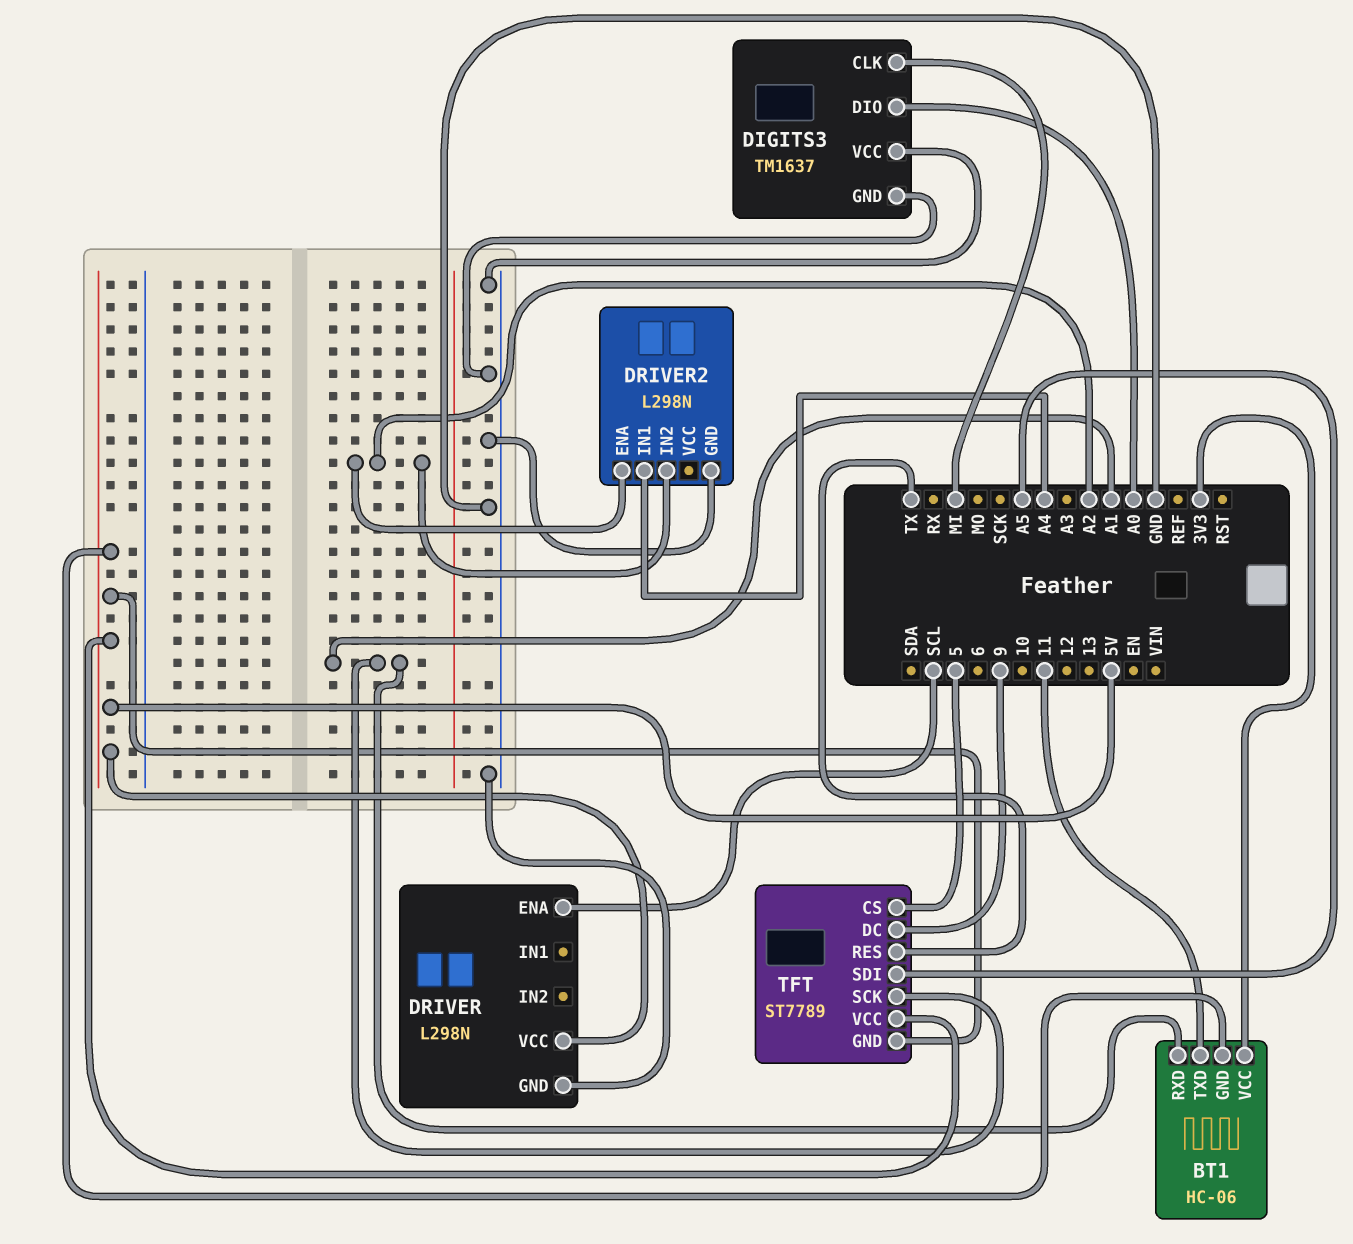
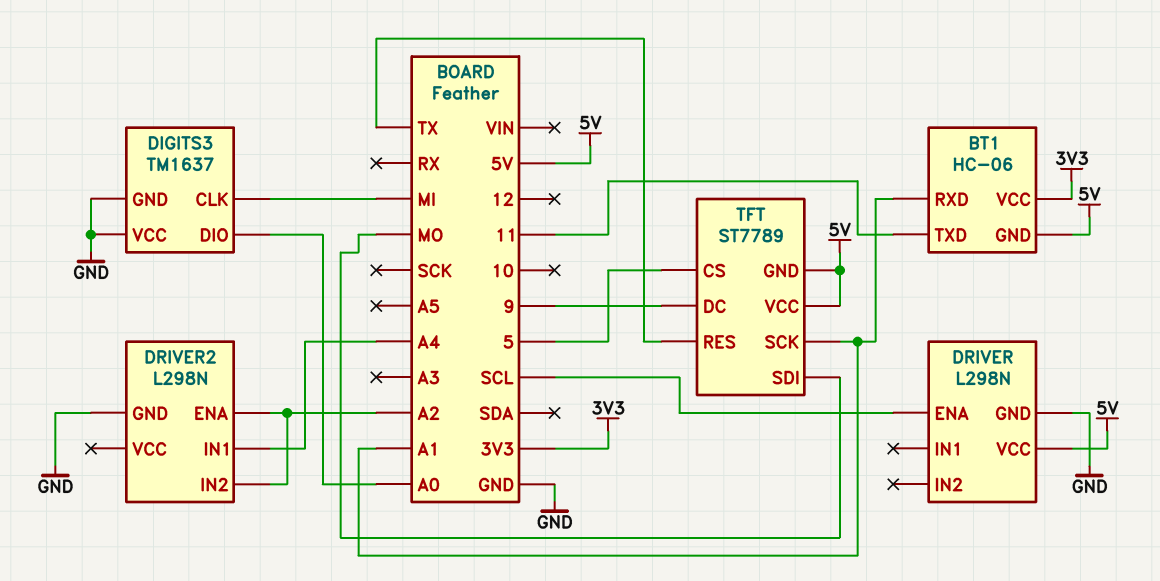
TFT pin SDI: A5 -> MO

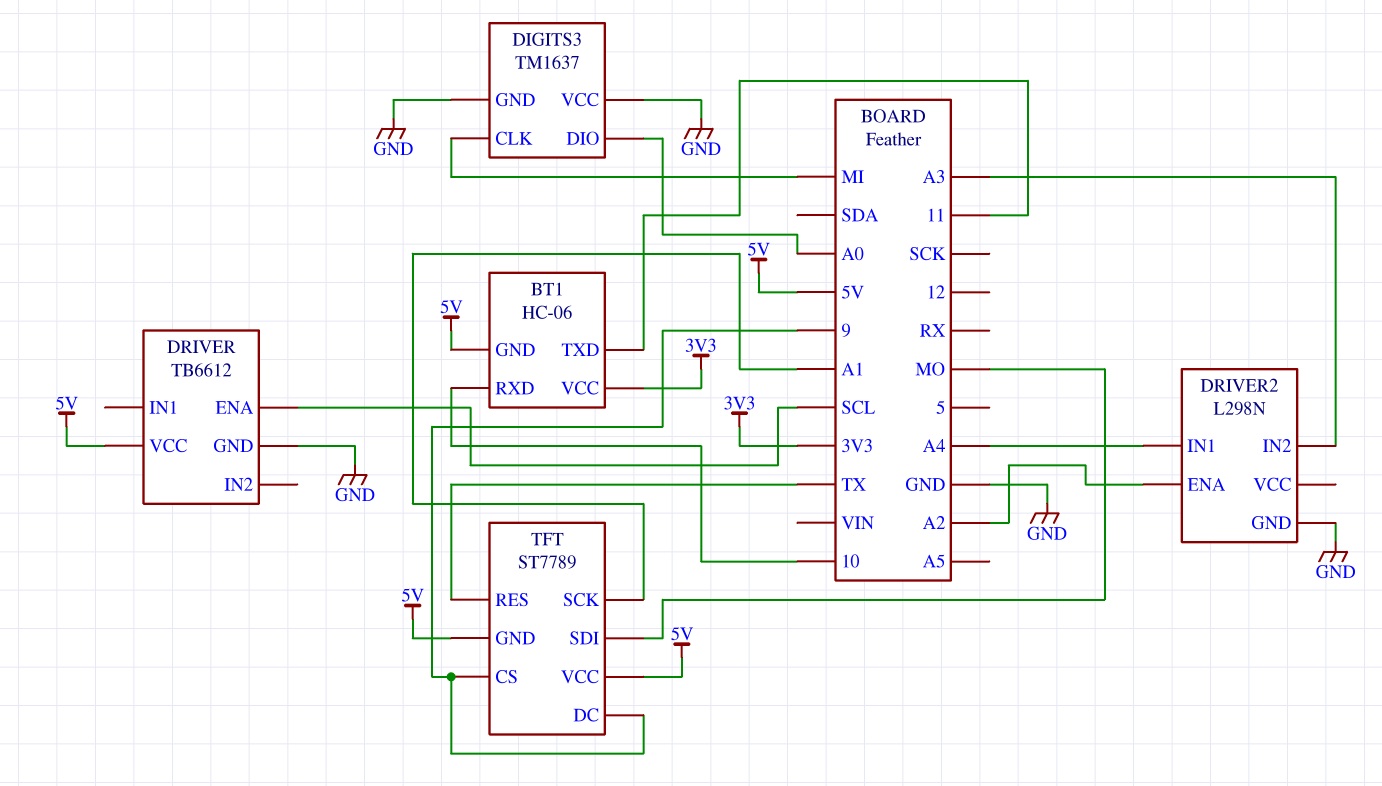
BT1 pin RXD: A1 -> 10
DRIVER: L298N -> TB6612
DRIVER2 pin IN2: A2 -> A3
TFT pin CS: 5 -> 9

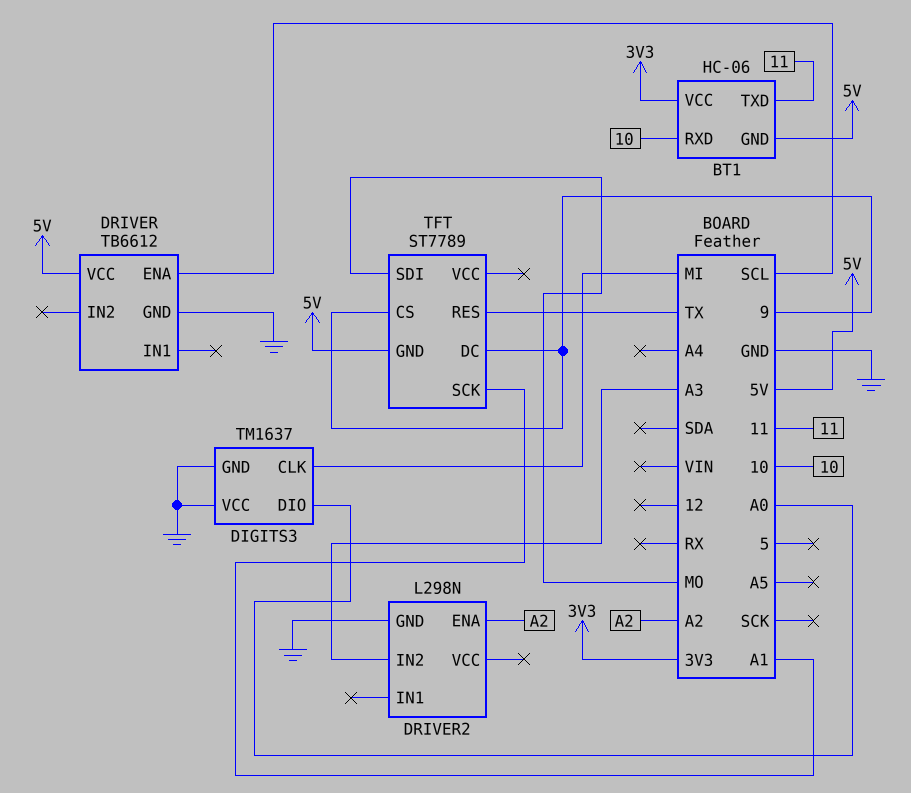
DRIVER2 pin IN1: A4 -> none
TFT pin VCC: 5V -> none

